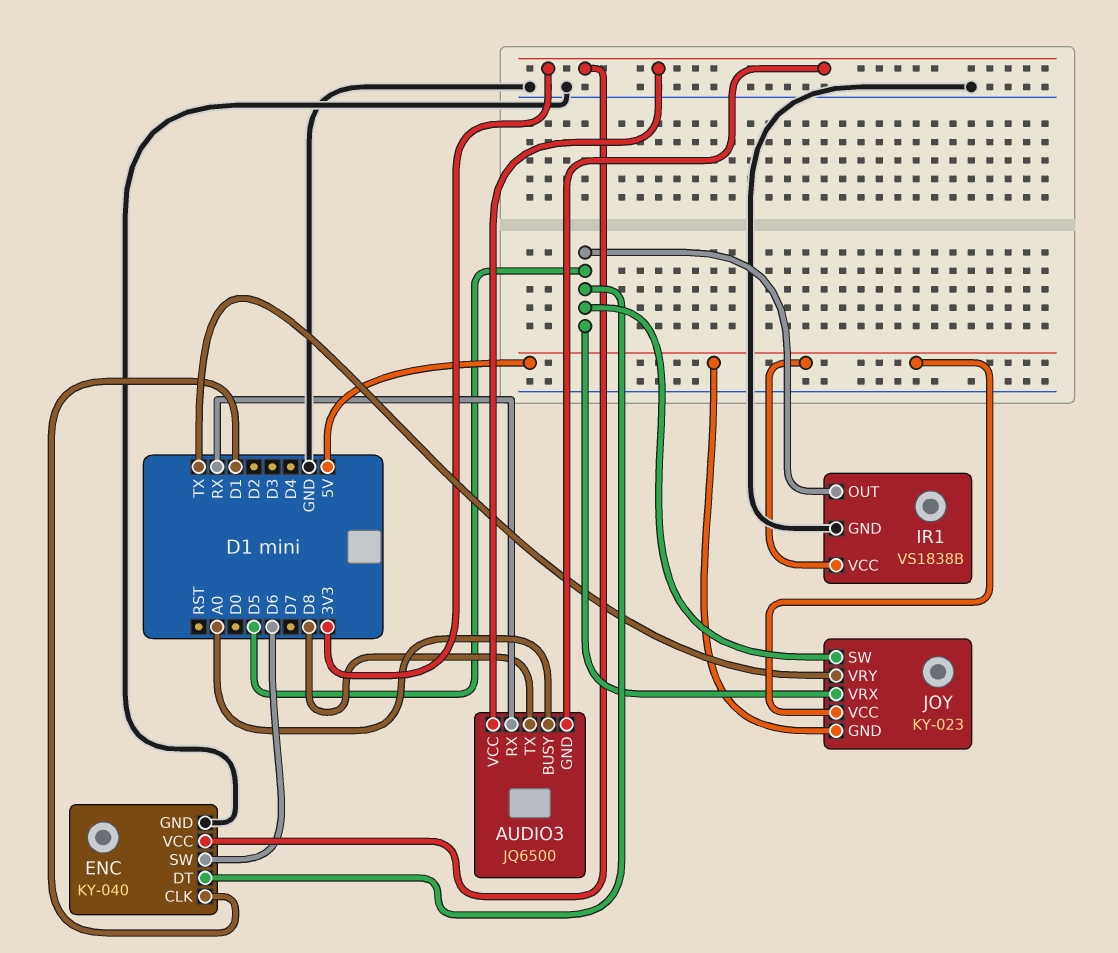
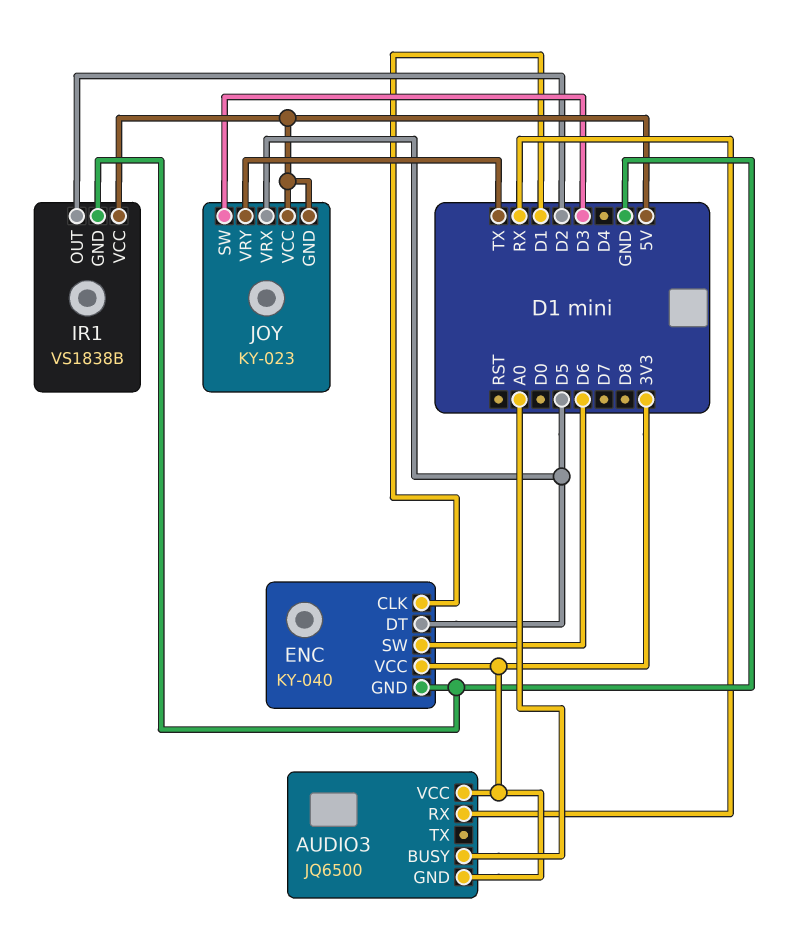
AUDIO3 pin TX: D8 -> none
IR1 pin OUT: D5 -> D2
JOY pin SW: D5 -> D3

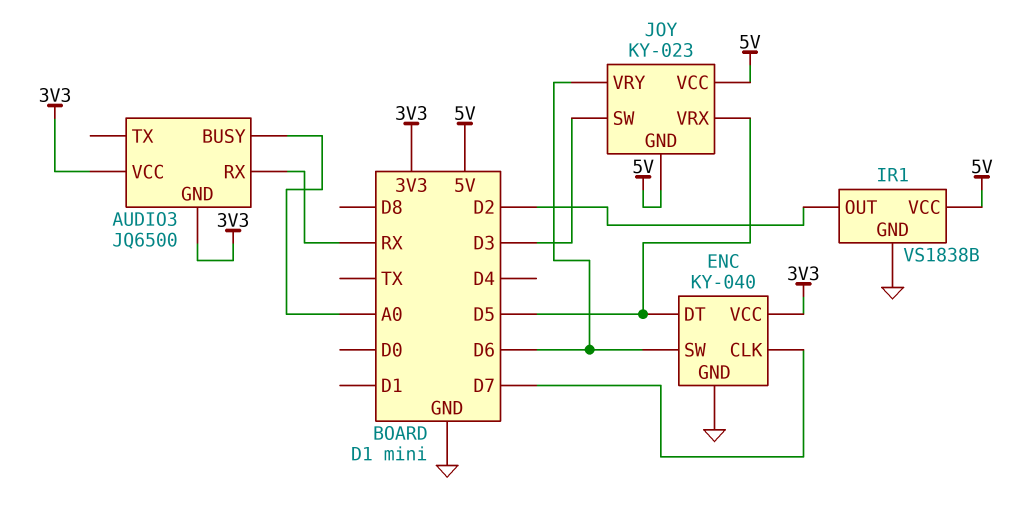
ENC pin CLK: D1 -> D7
JOY pin VRY: TX -> D6

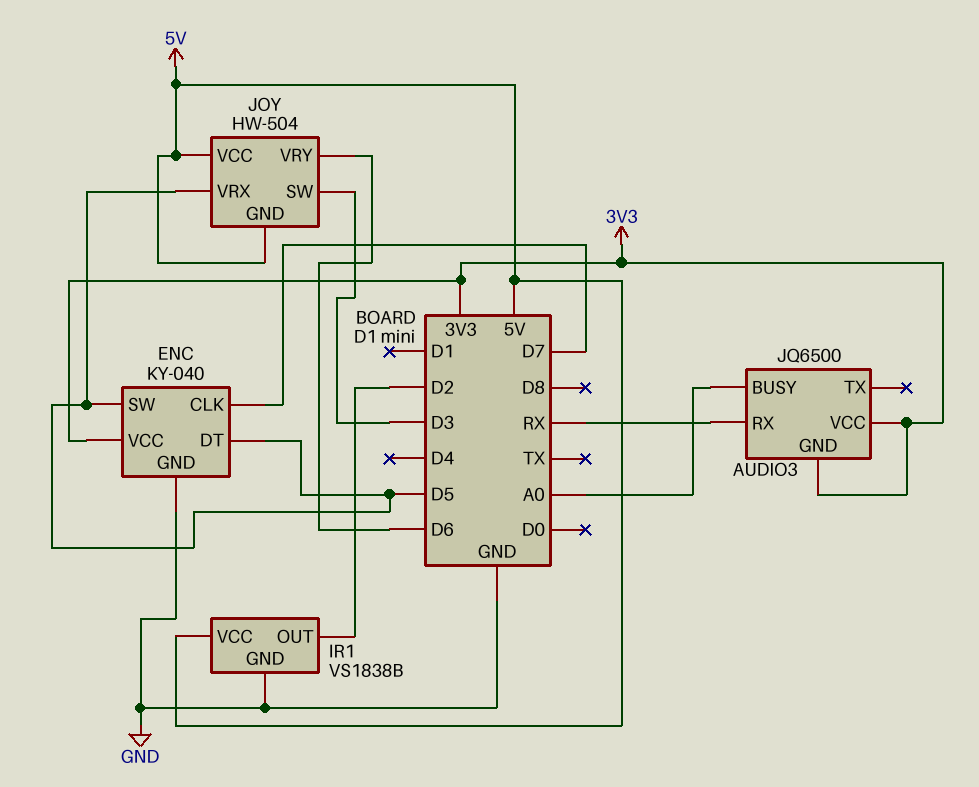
ENC pin SW: D6 -> D5
JOY: KY-023 -> HW-504

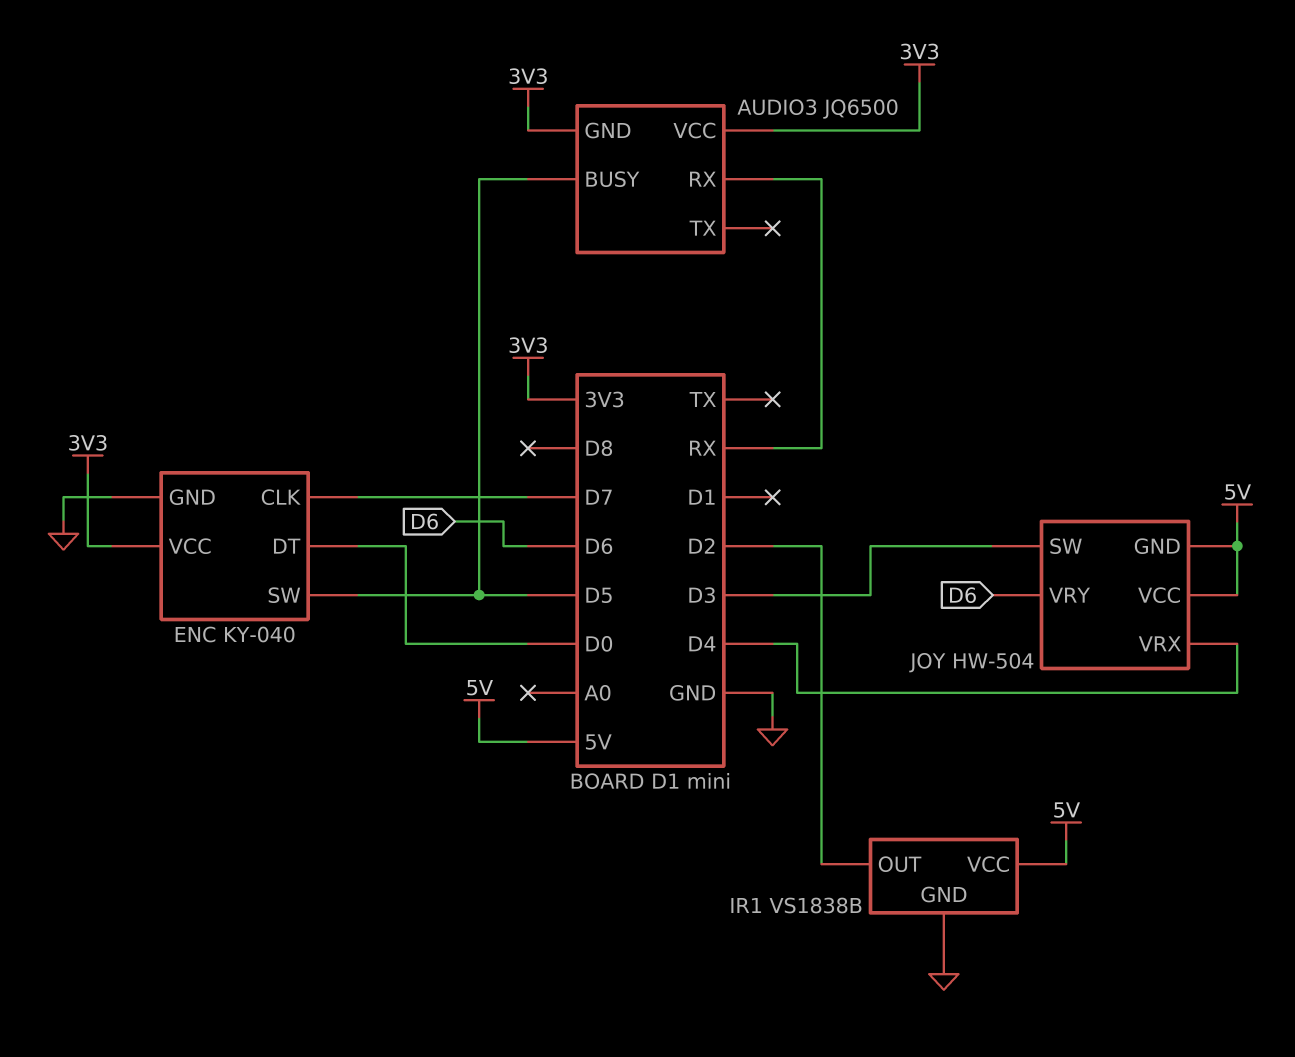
AUDIO3 pin BUSY: A0 -> D5
ENC pin DT: D5 -> D0
JOY pin VRX: D5 -> D4

